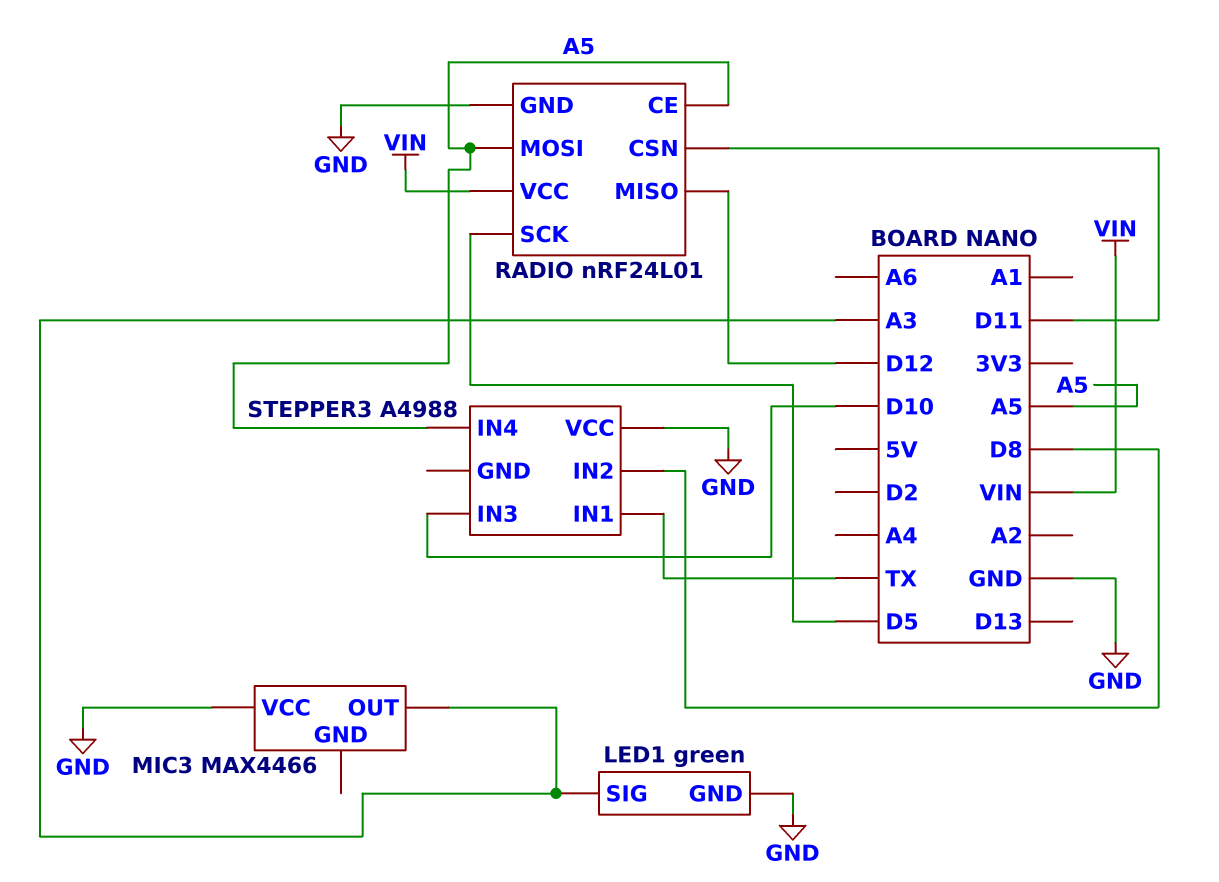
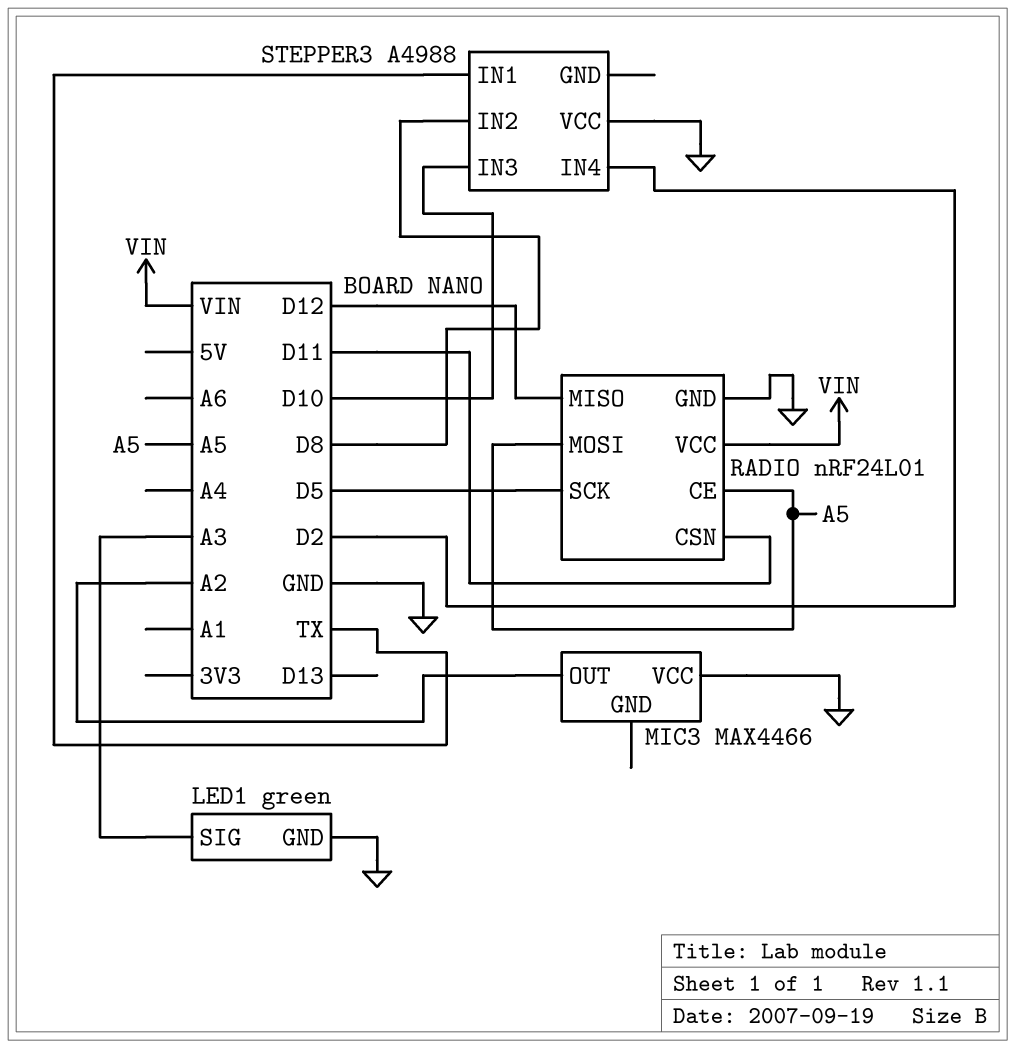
MIC3 pin OUT: A3 -> A2
STEPPER3 pin IN4: A5 -> D2

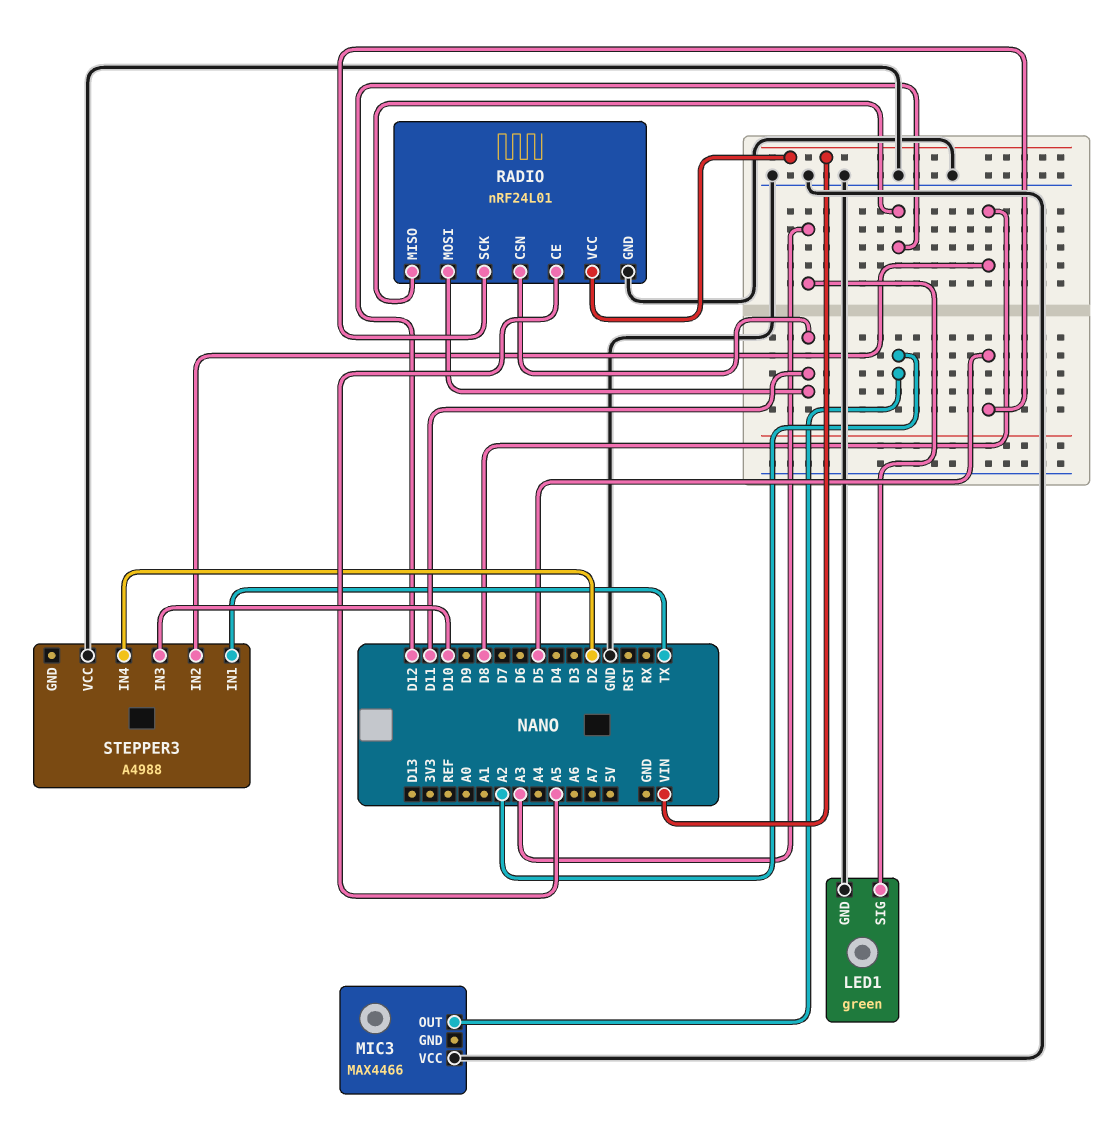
RADIO pin MOSI: A5 -> D11

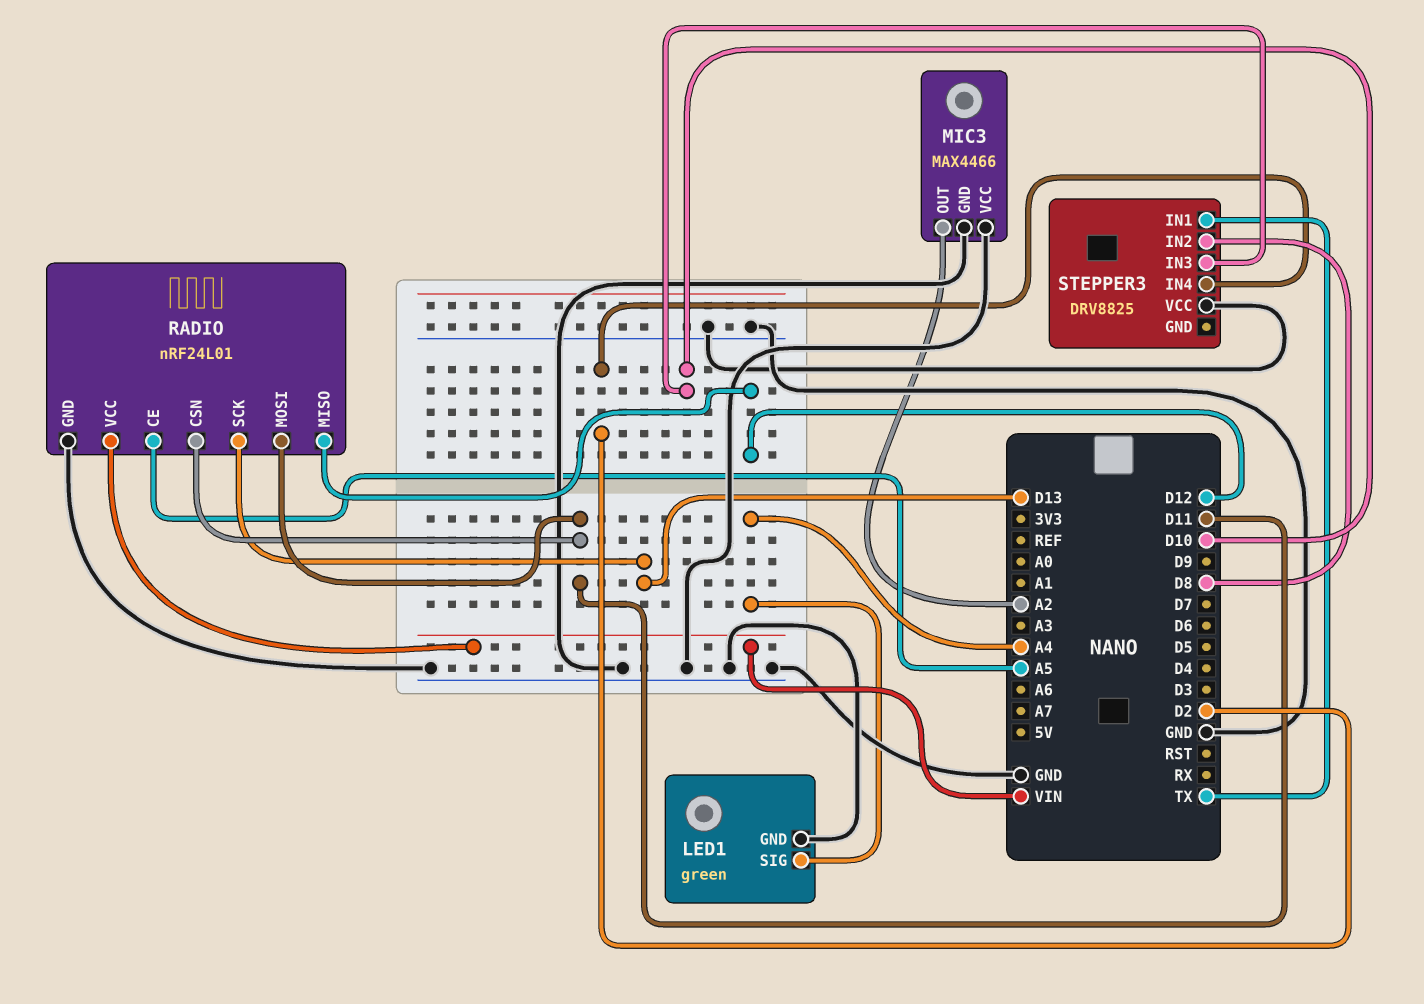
LED1 pin SIG: A3 -> A4
MIC3 pin GND: none -> GND
RADIO pin SCK: D5 -> D13
STEPPER3: A4988 -> DRV8825

